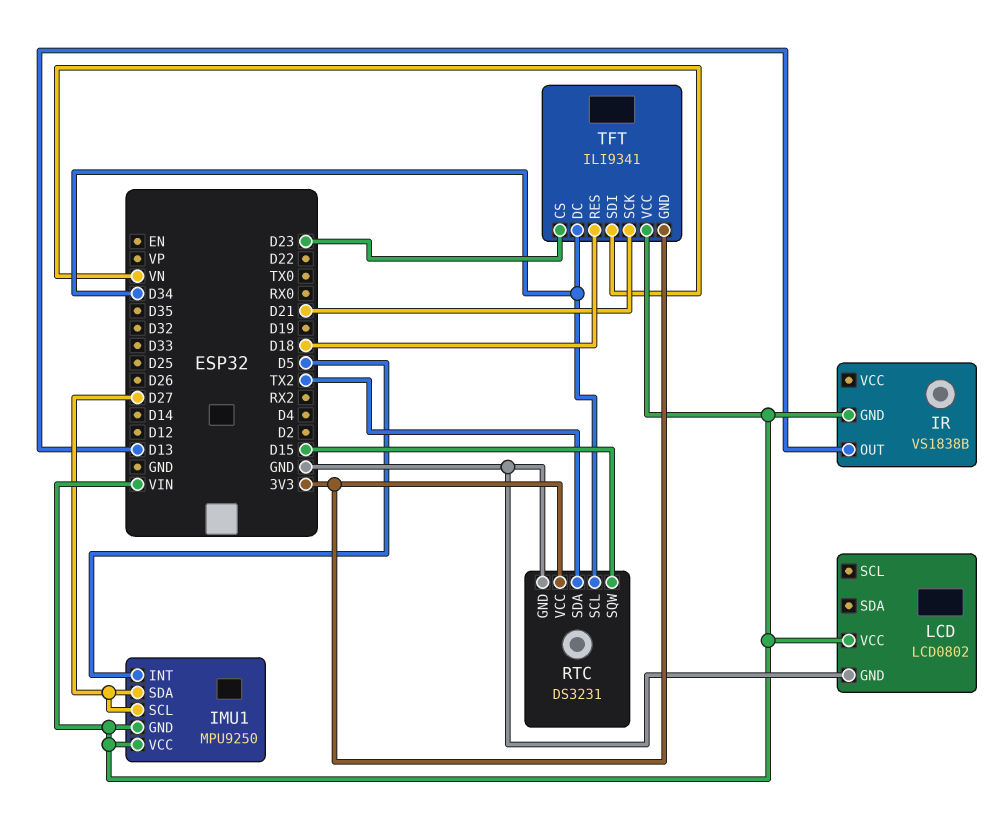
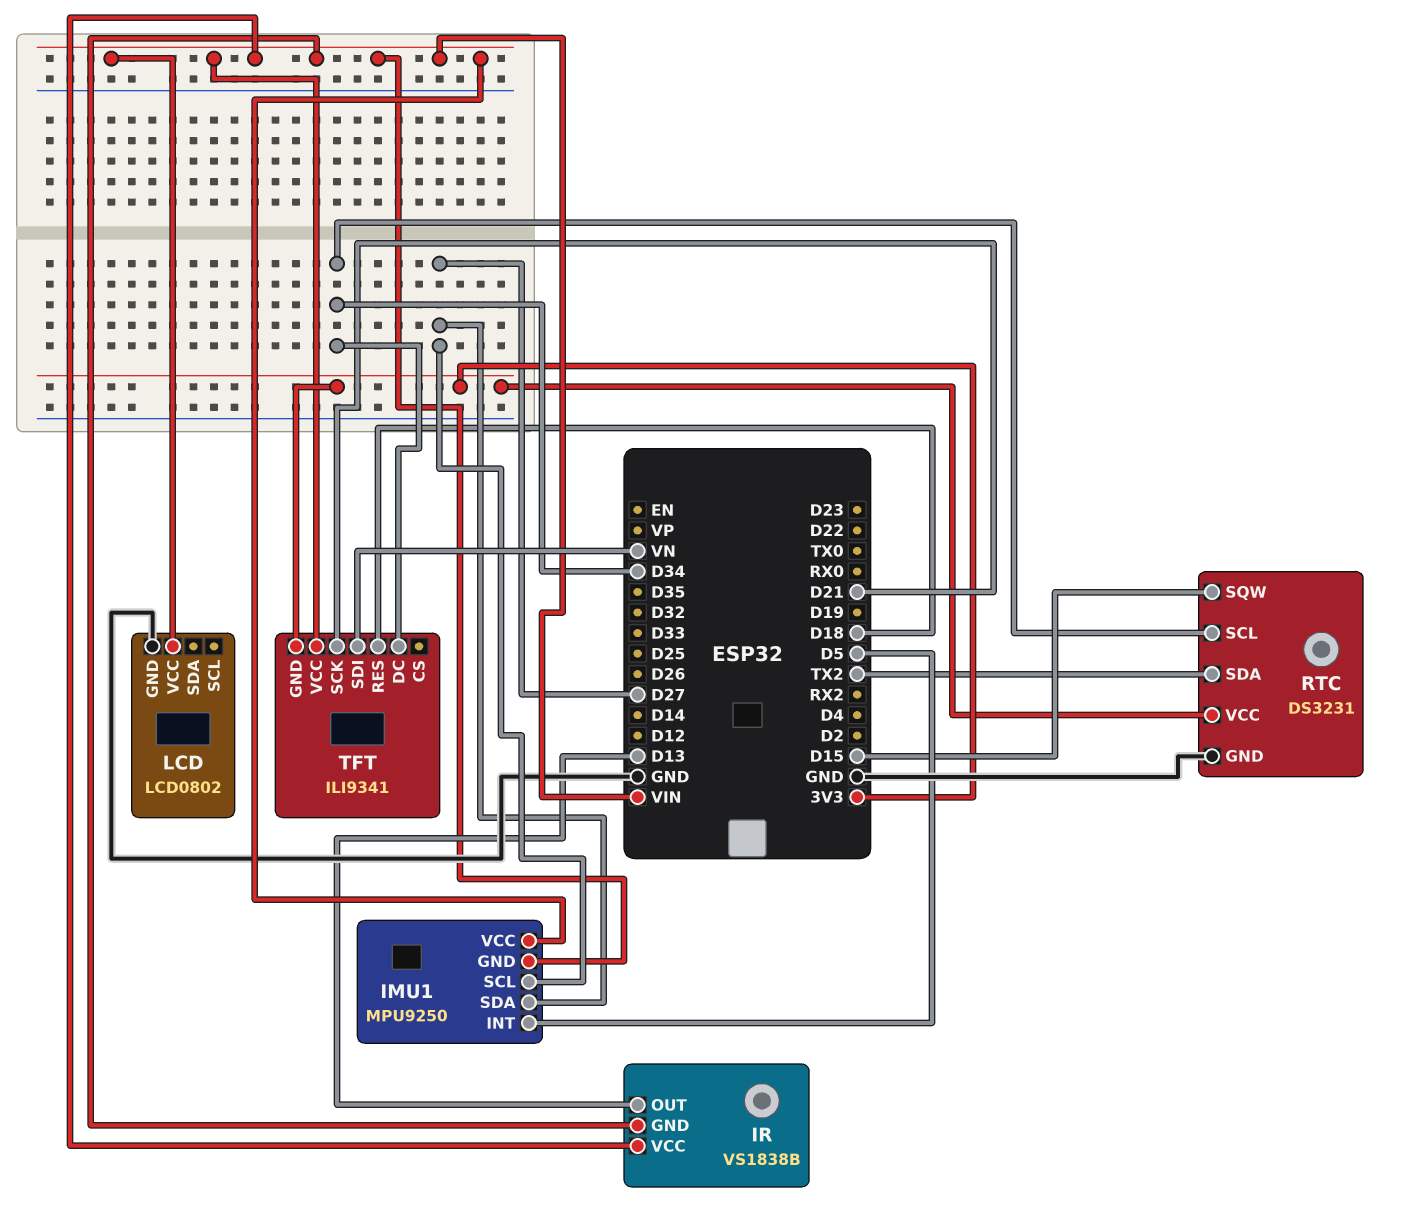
IR pin VCC: none -> VIN
TFT pin CS: D23 -> none

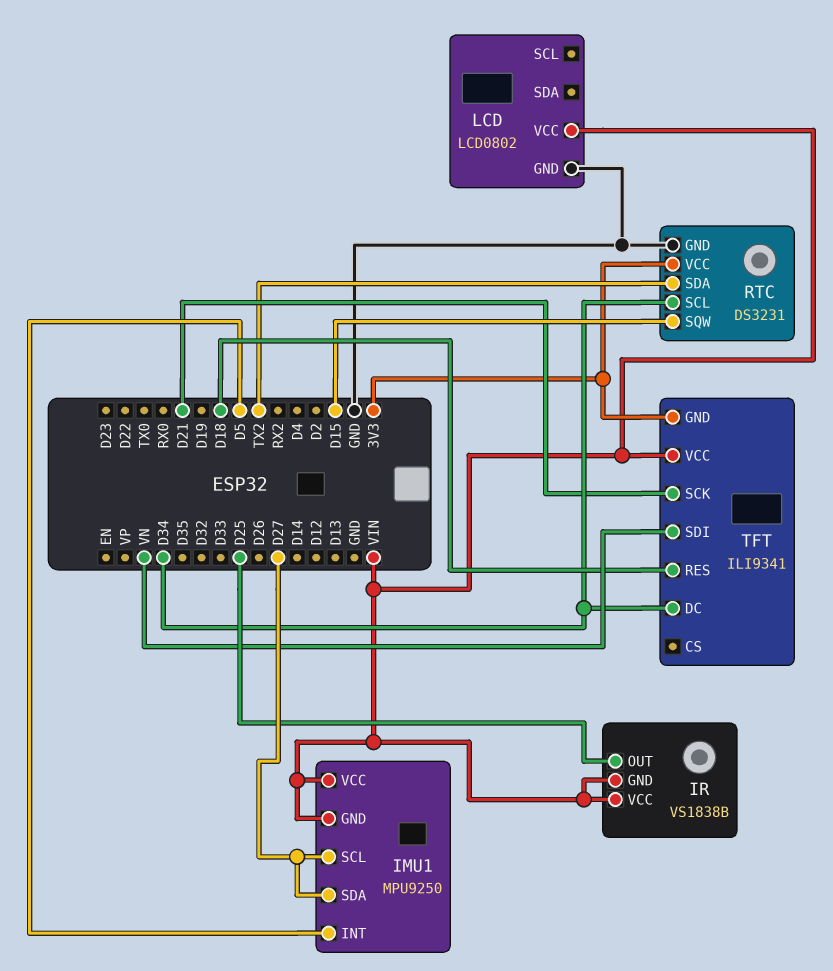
IR pin OUT: D13 -> D25

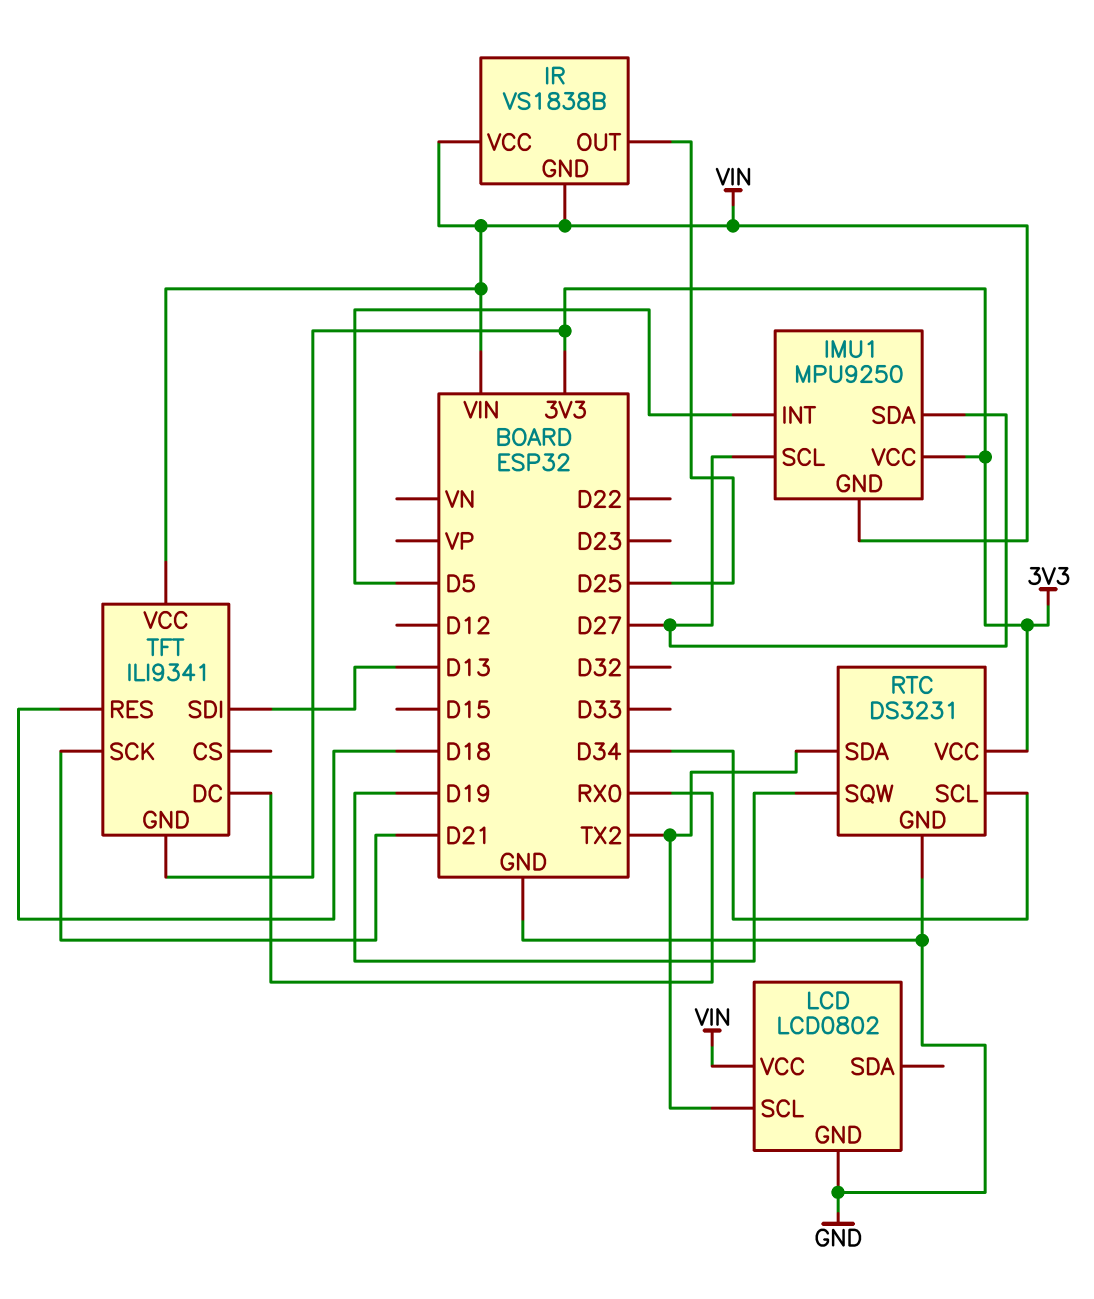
IMU1 pin VCC: VIN -> 3V3
LCD pin SCL: none -> TX2
RTC pin SQW: D15 -> D19
TFT pin DC: D34 -> RX0
TFT pin SDI: VN -> D13

